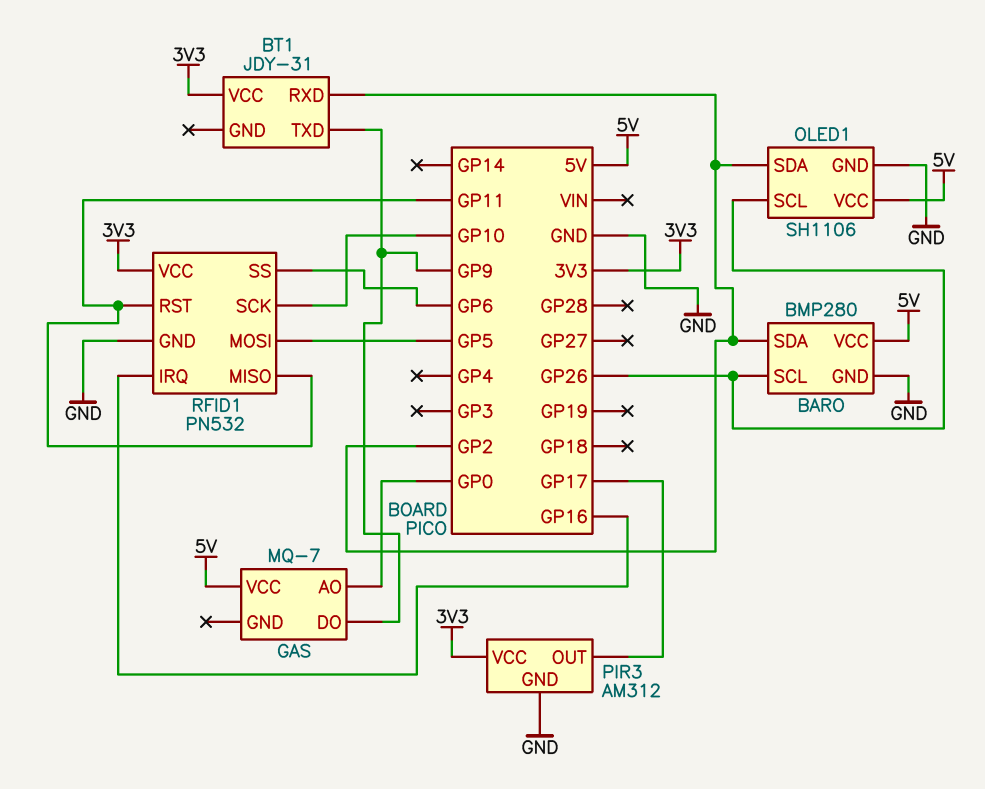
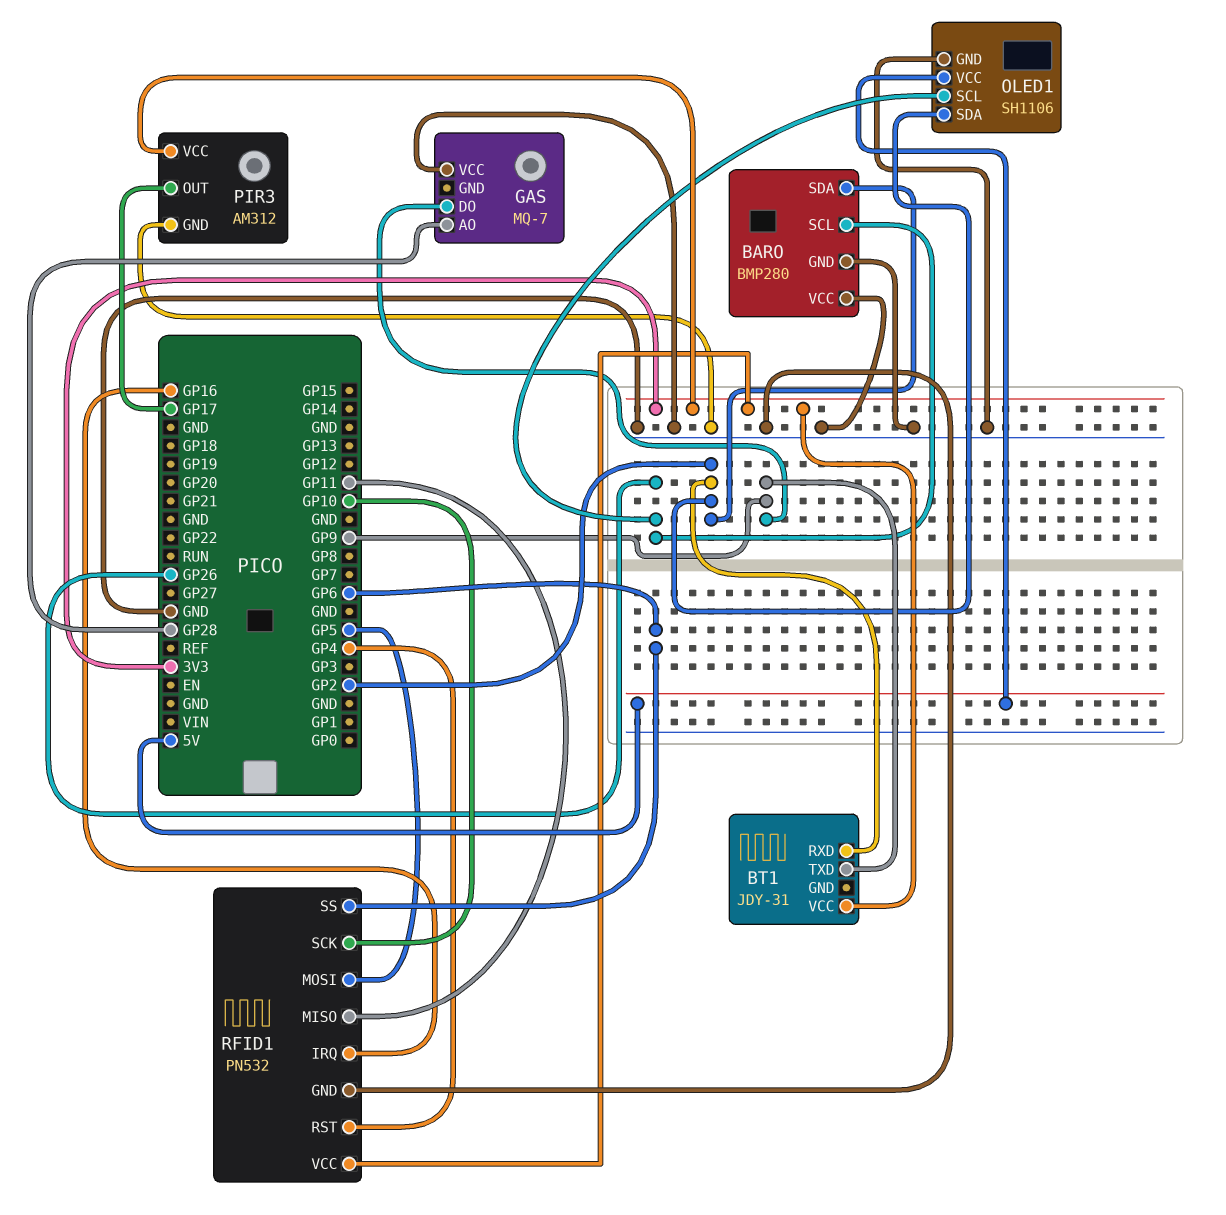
BARO pin VCC: 5V -> GND
GAS pin AO: GP0 -> GP28
GAS pin VCC: 5V -> GND
RFID1 pin RST: GP11 -> GP4

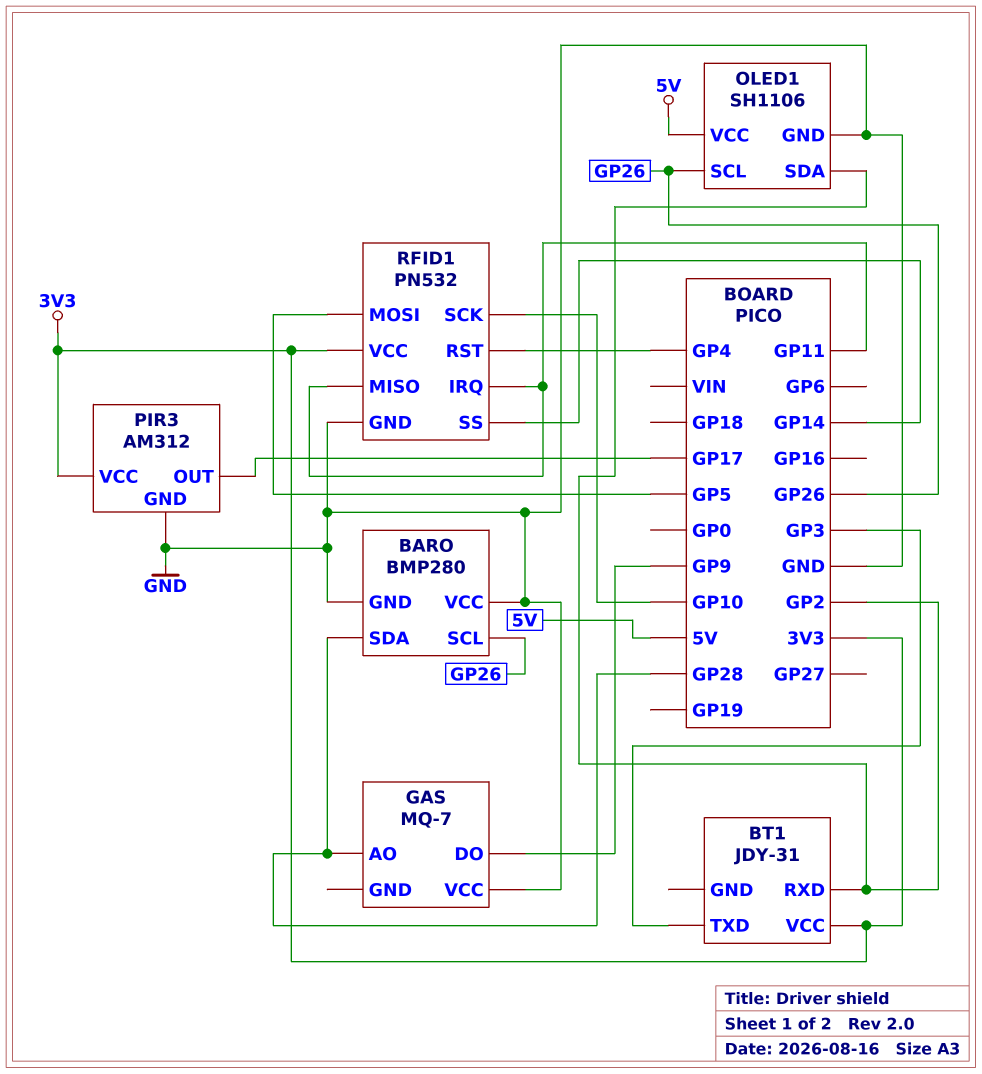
BARO pin SDA: GP2 -> GP28
BT1 pin TXD: GP9 -> GP3
RFID1 pin IRQ: GP16 -> GP11
RFID1 pin SS: GP6 -> GP14

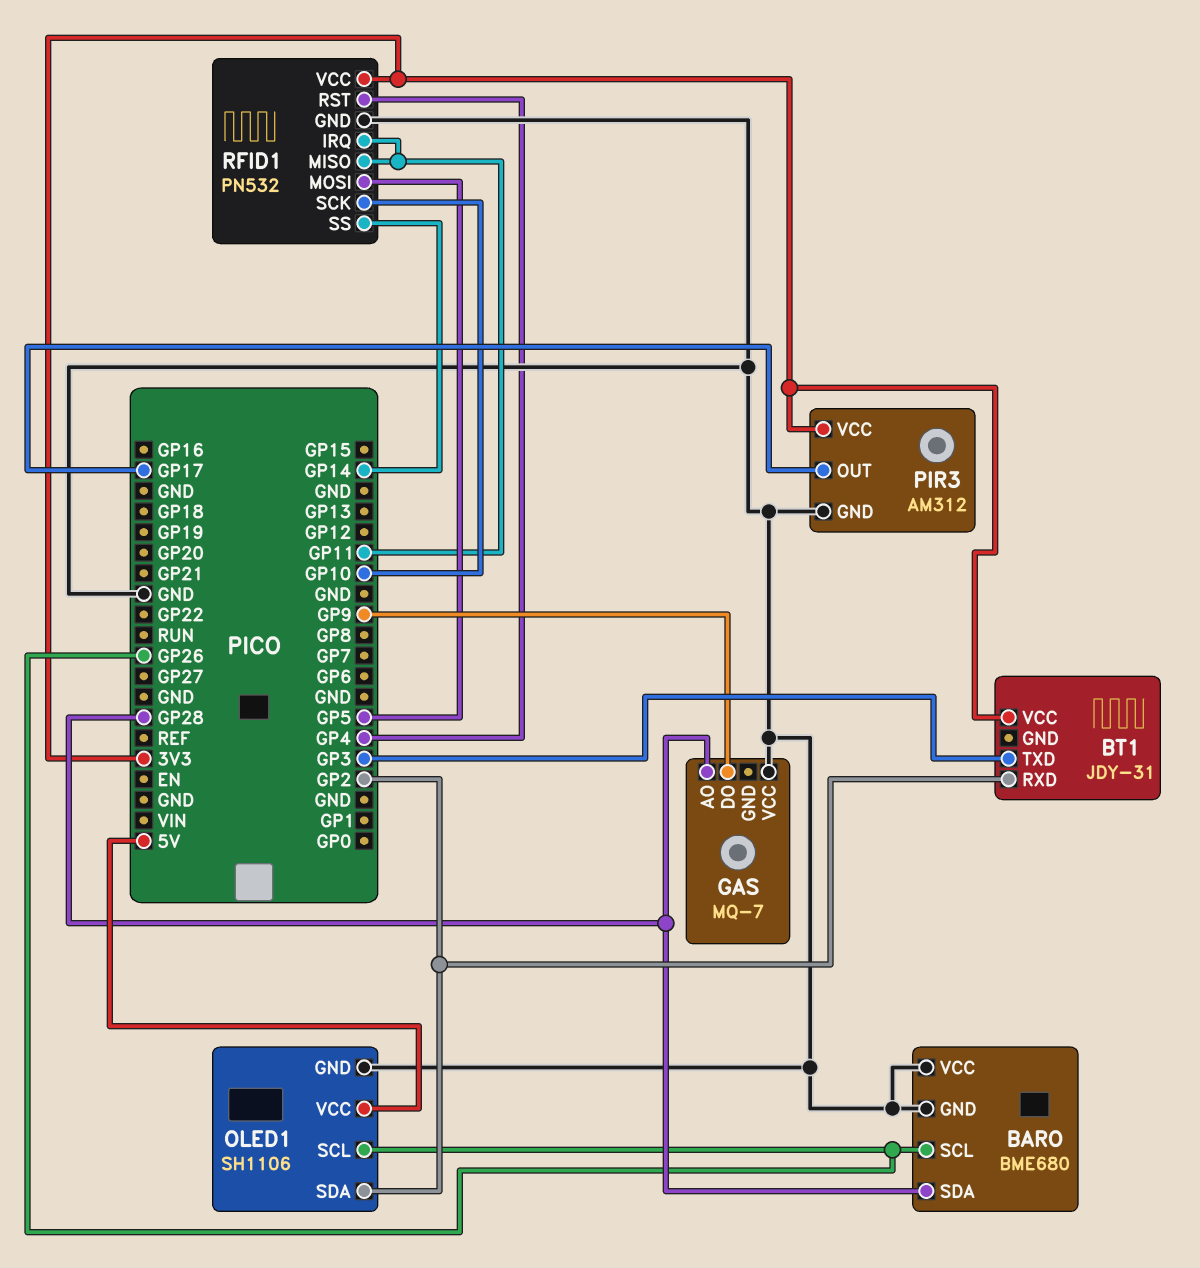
BARO: BMP280 -> BME680

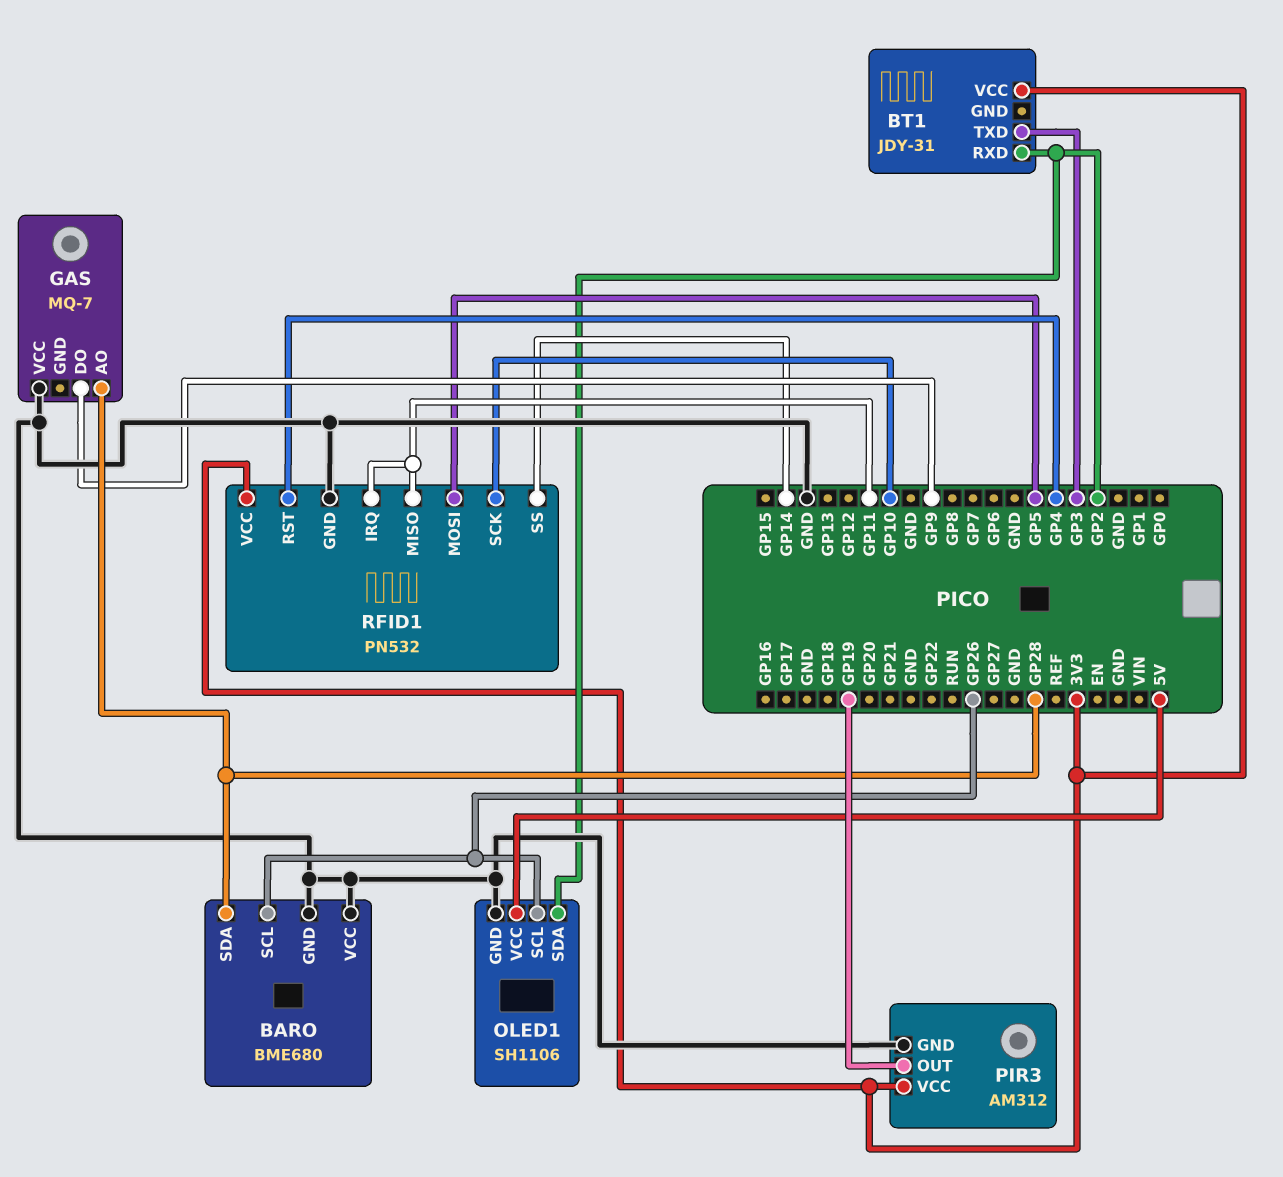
PIR3 pin OUT: GP17 -> GP19

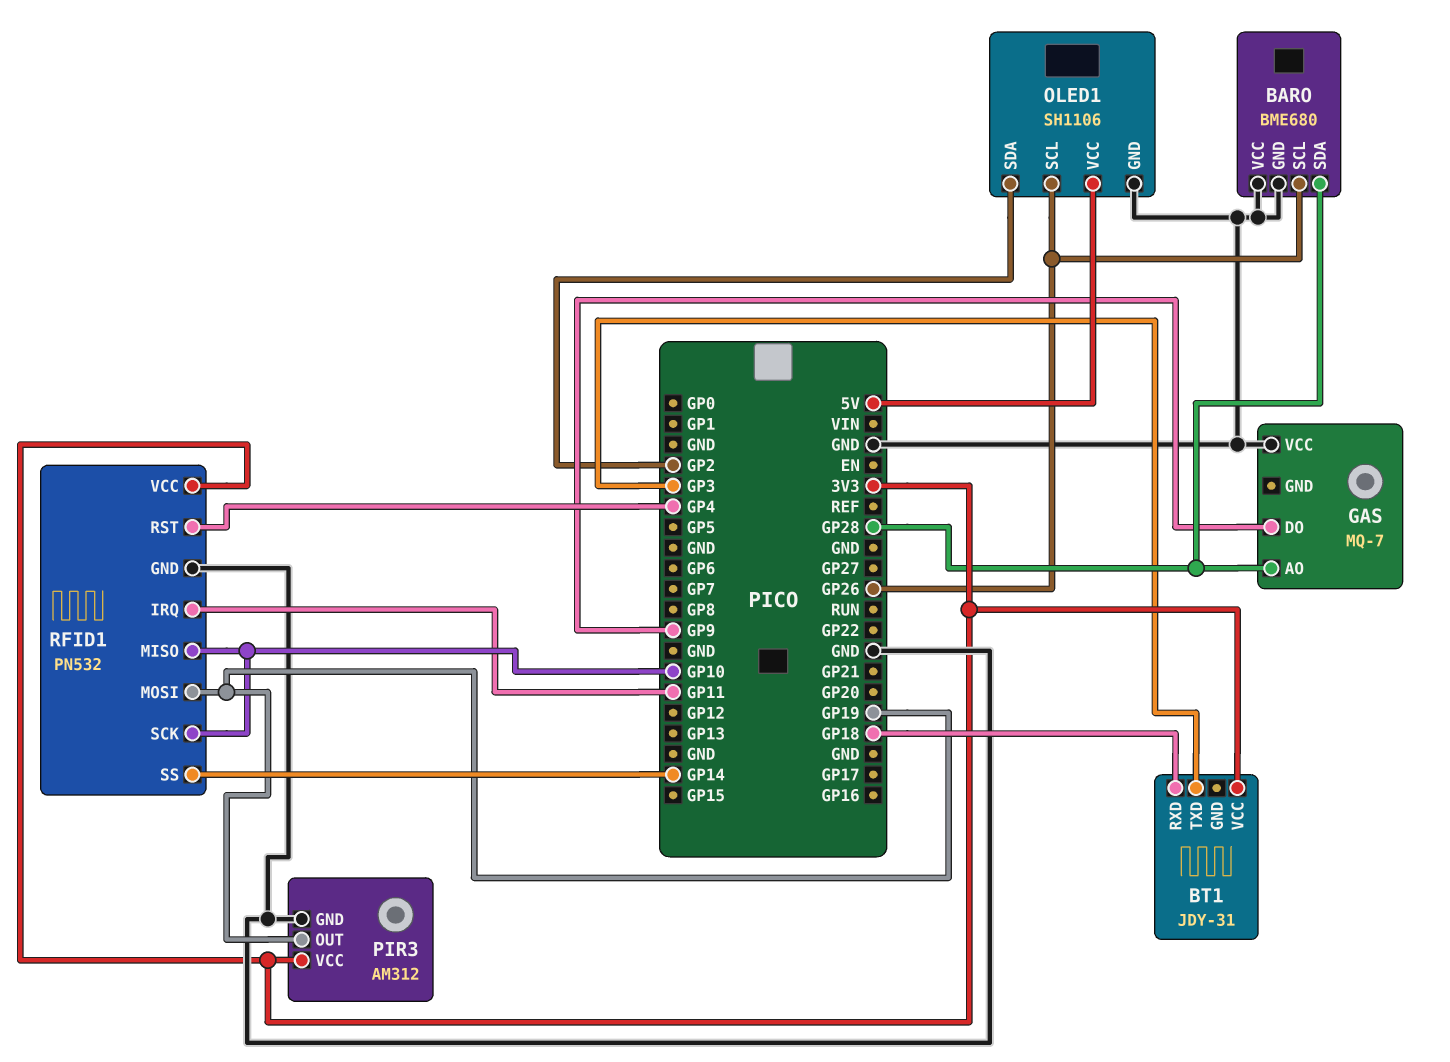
BT1 pin RXD: GP2 -> GP18
RFID1 pin MISO: GP11 -> GP10
RFID1 pin MOSI: GP5 -> GP19

